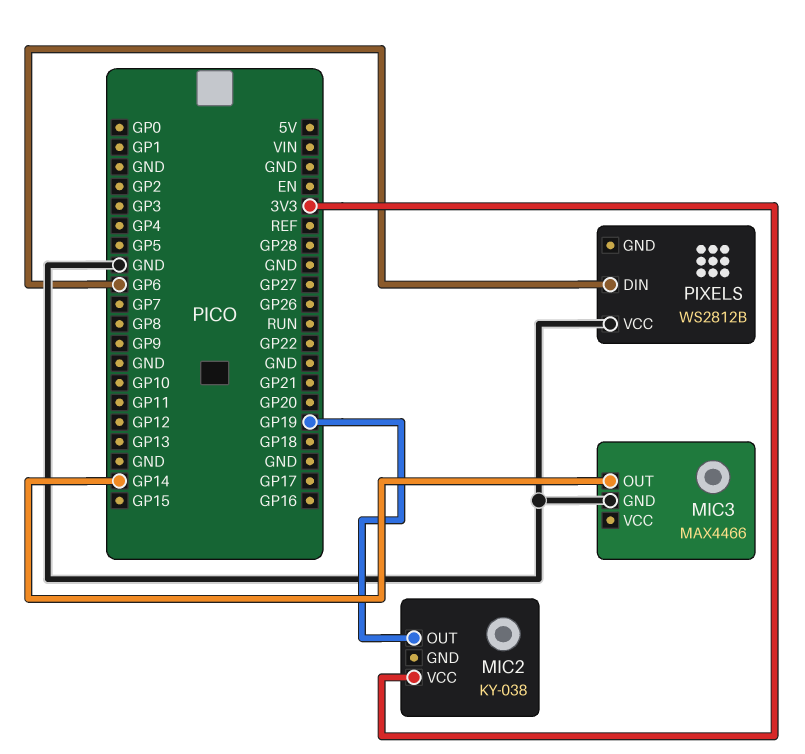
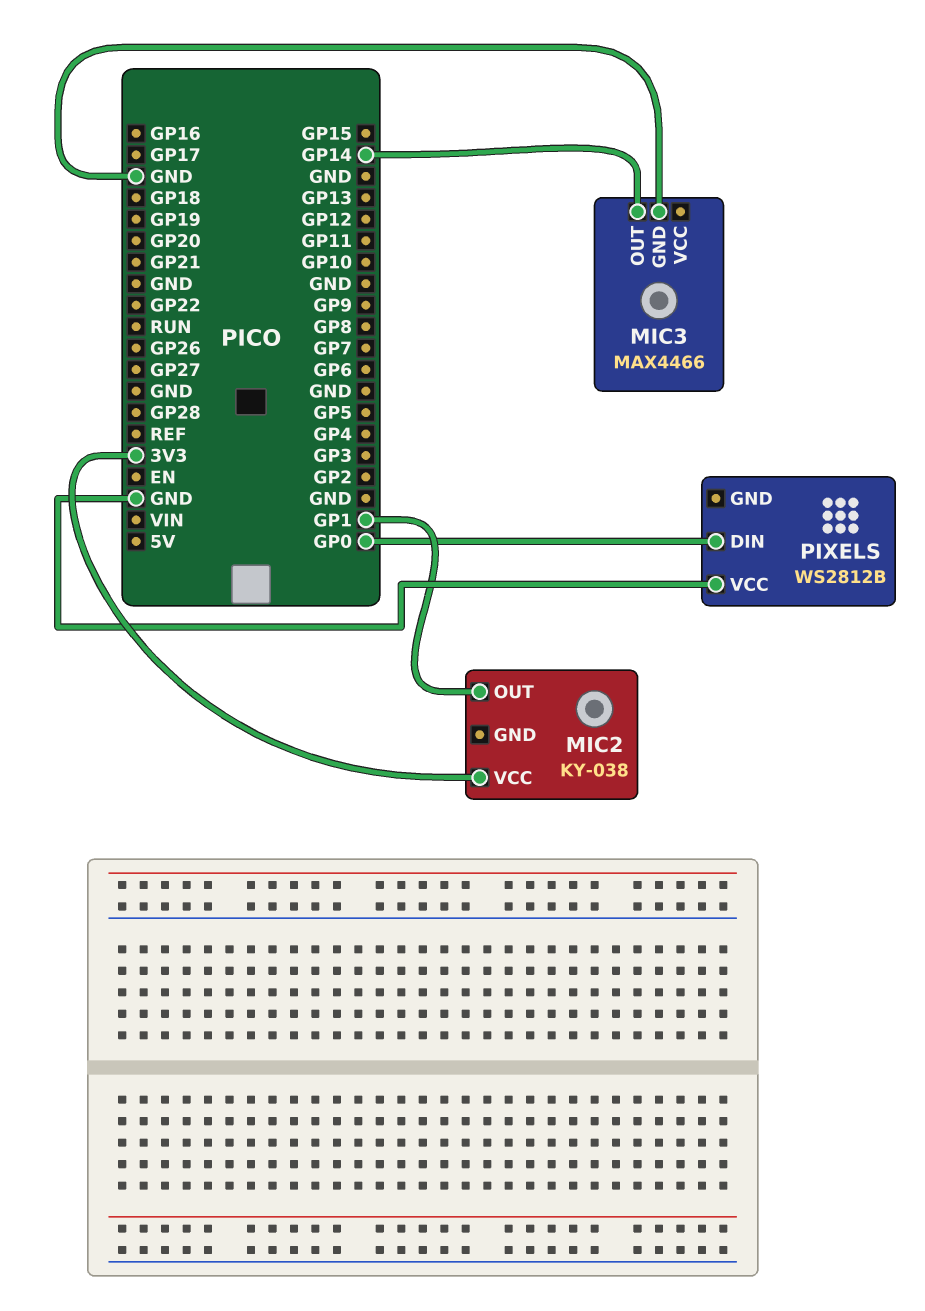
MIC2 pin OUT: GP19 -> GP1
PIXELS pin DIN: GP6 -> GP0

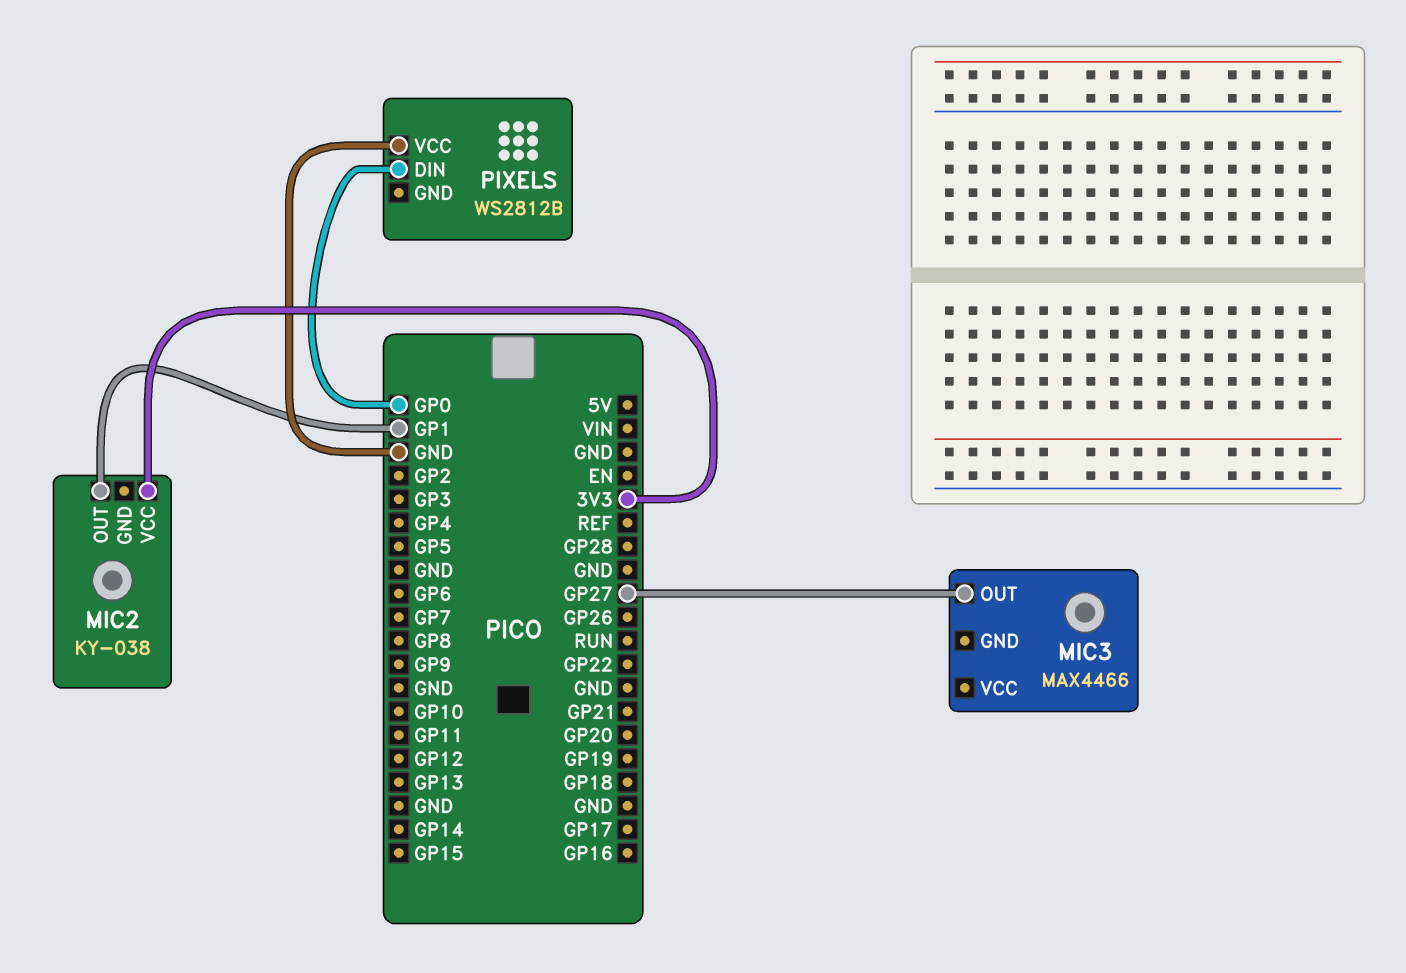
MIC3 pin GND: GND -> none
MIC3 pin OUT: GP14 -> GP27

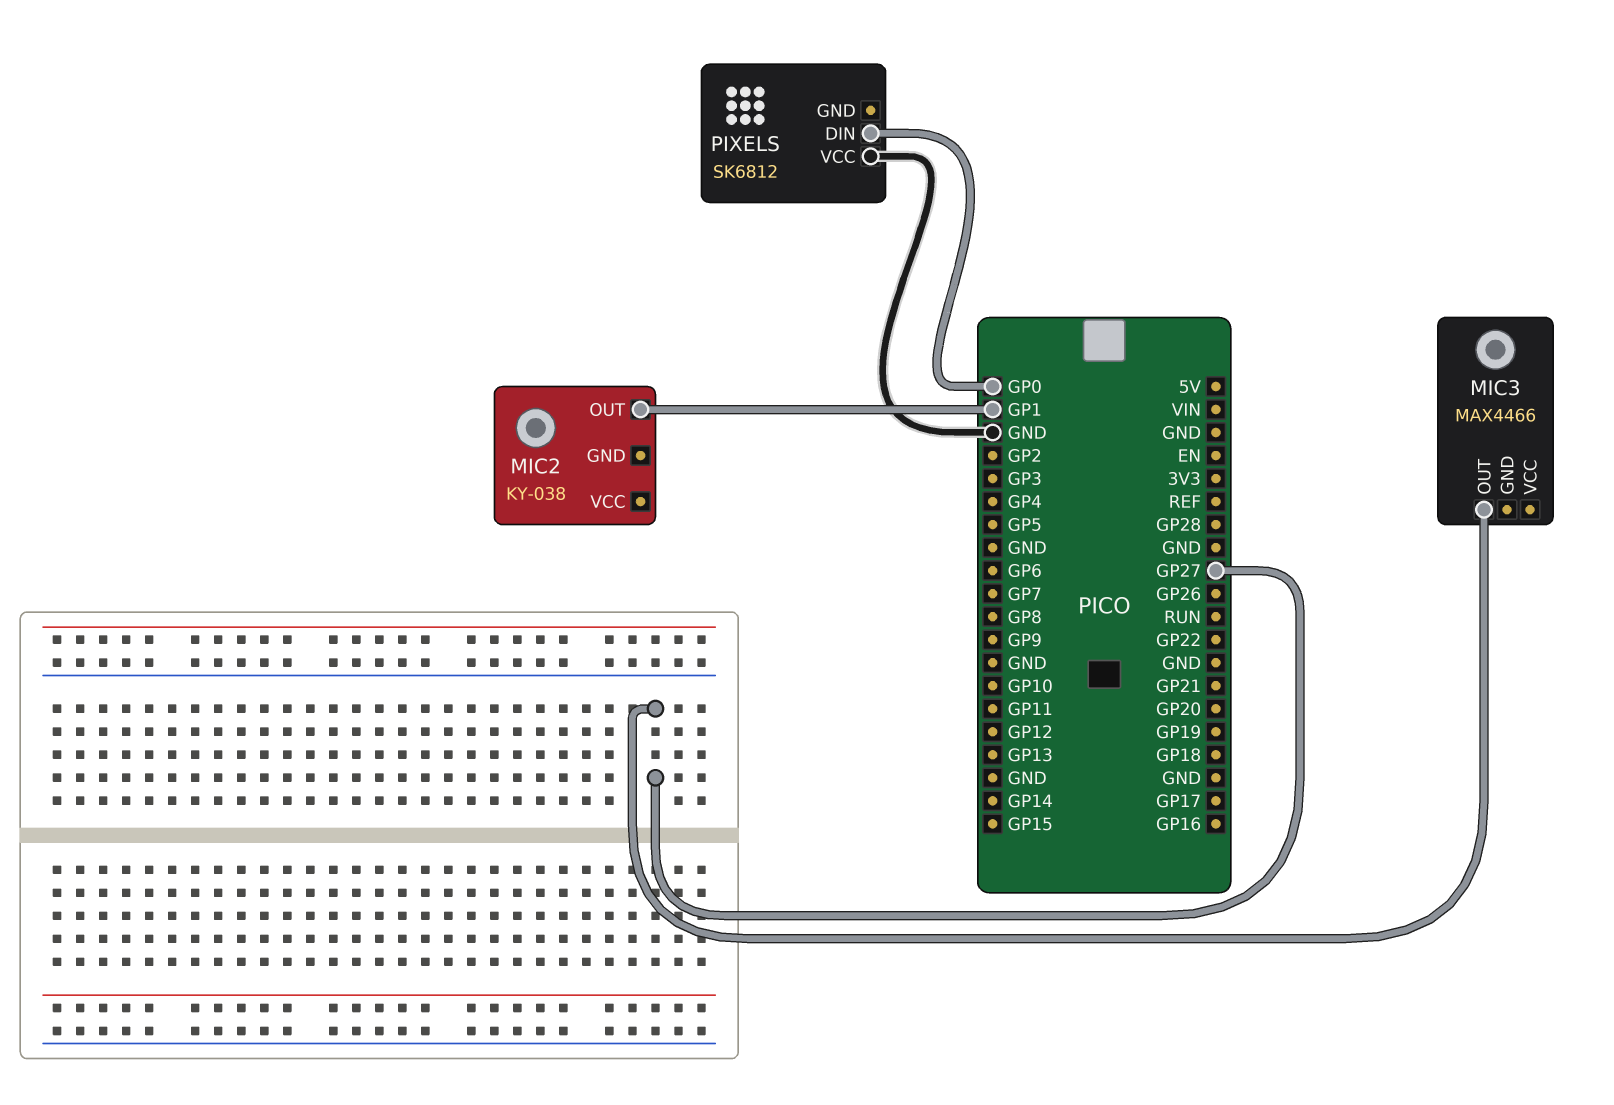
MIC2 pin VCC: 3V3 -> none
PIXELS: WS2812B -> SK6812

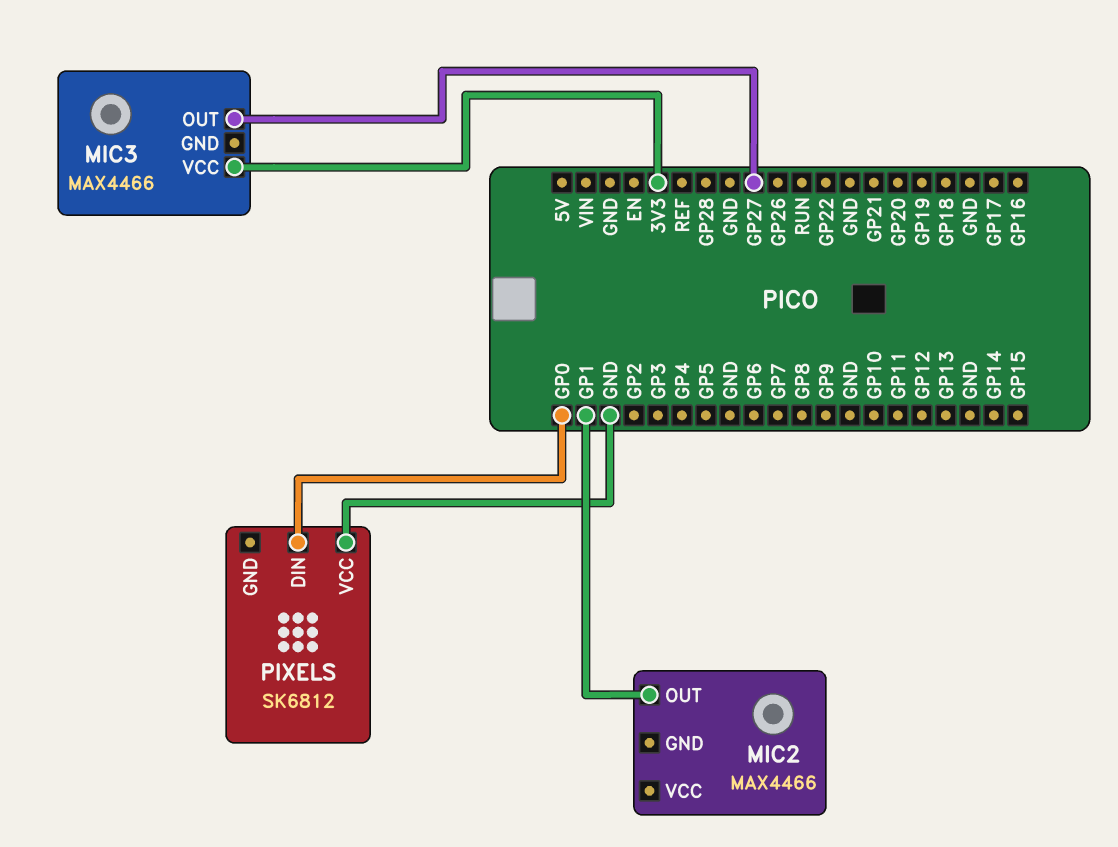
MIC2: KY-038 -> MAX4466
MIC3 pin VCC: none -> 3V3

